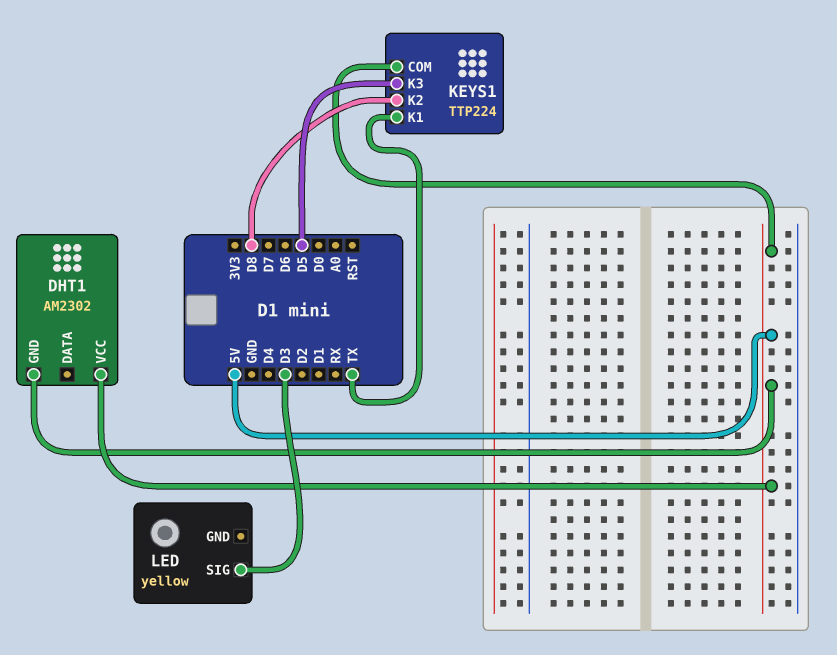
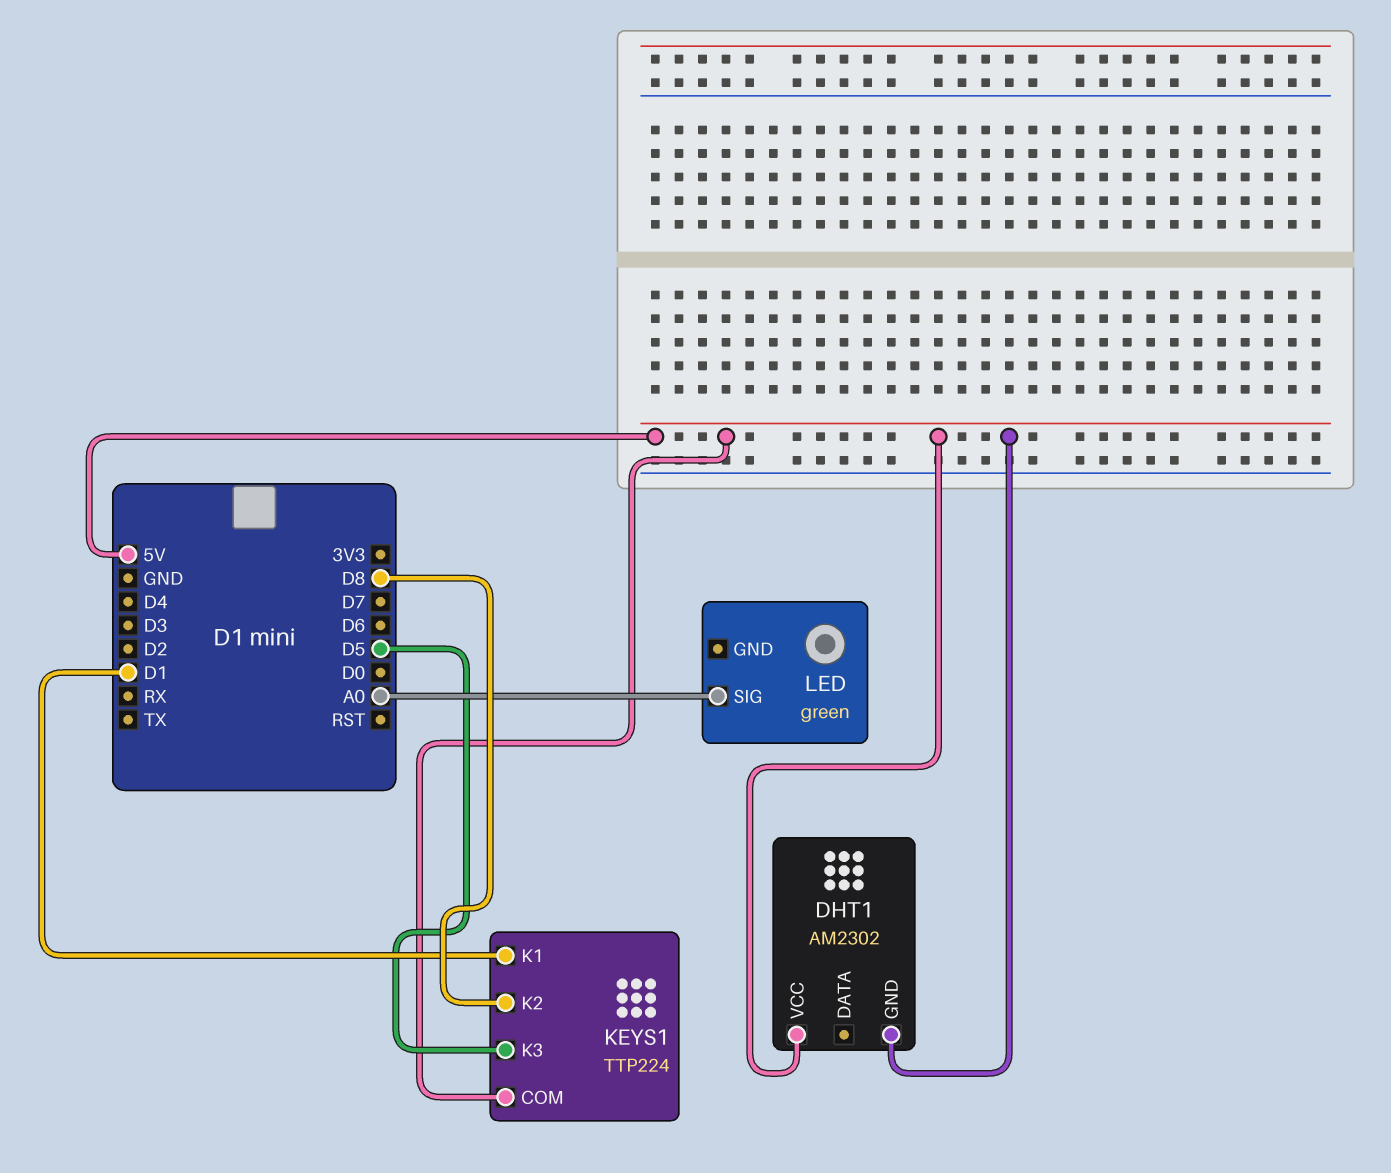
KEYS1 pin K1: TX -> D1
LED: yellow -> green
LED pin SIG: D3 -> A0

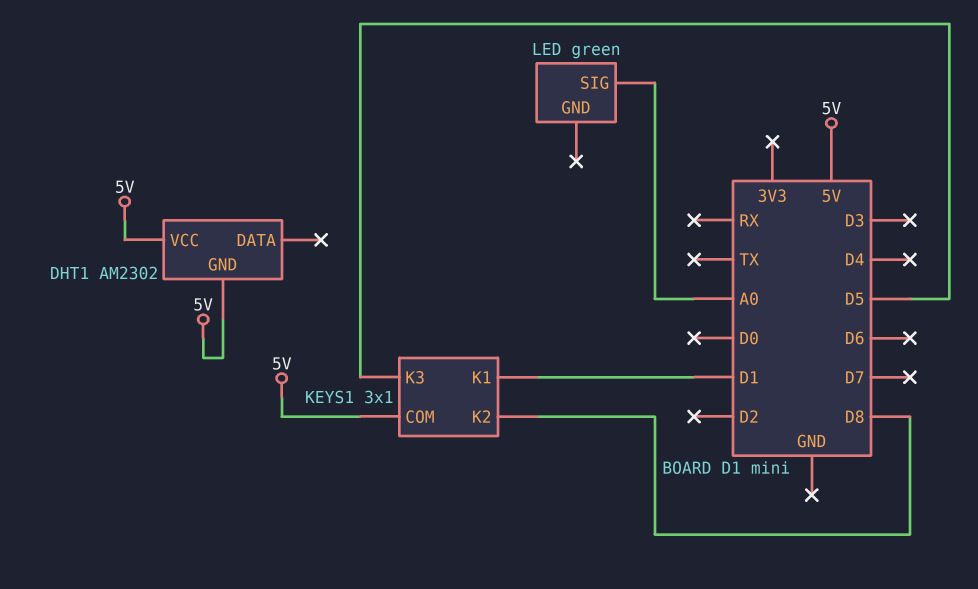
KEYS1: TTP224 -> 3x1

